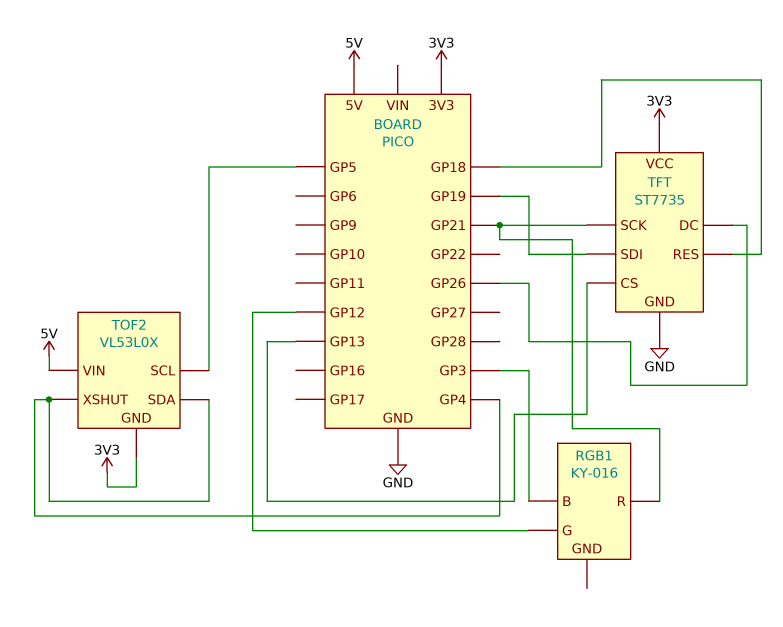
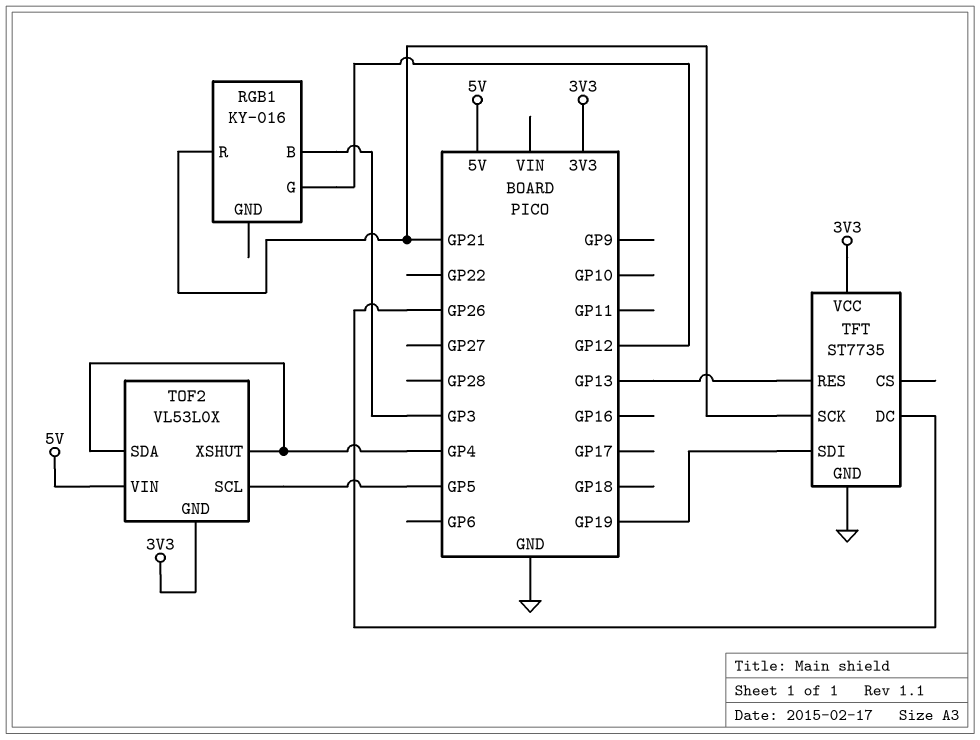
TFT pin CS: GP13 -> none
TFT pin RES: GP18 -> GP13

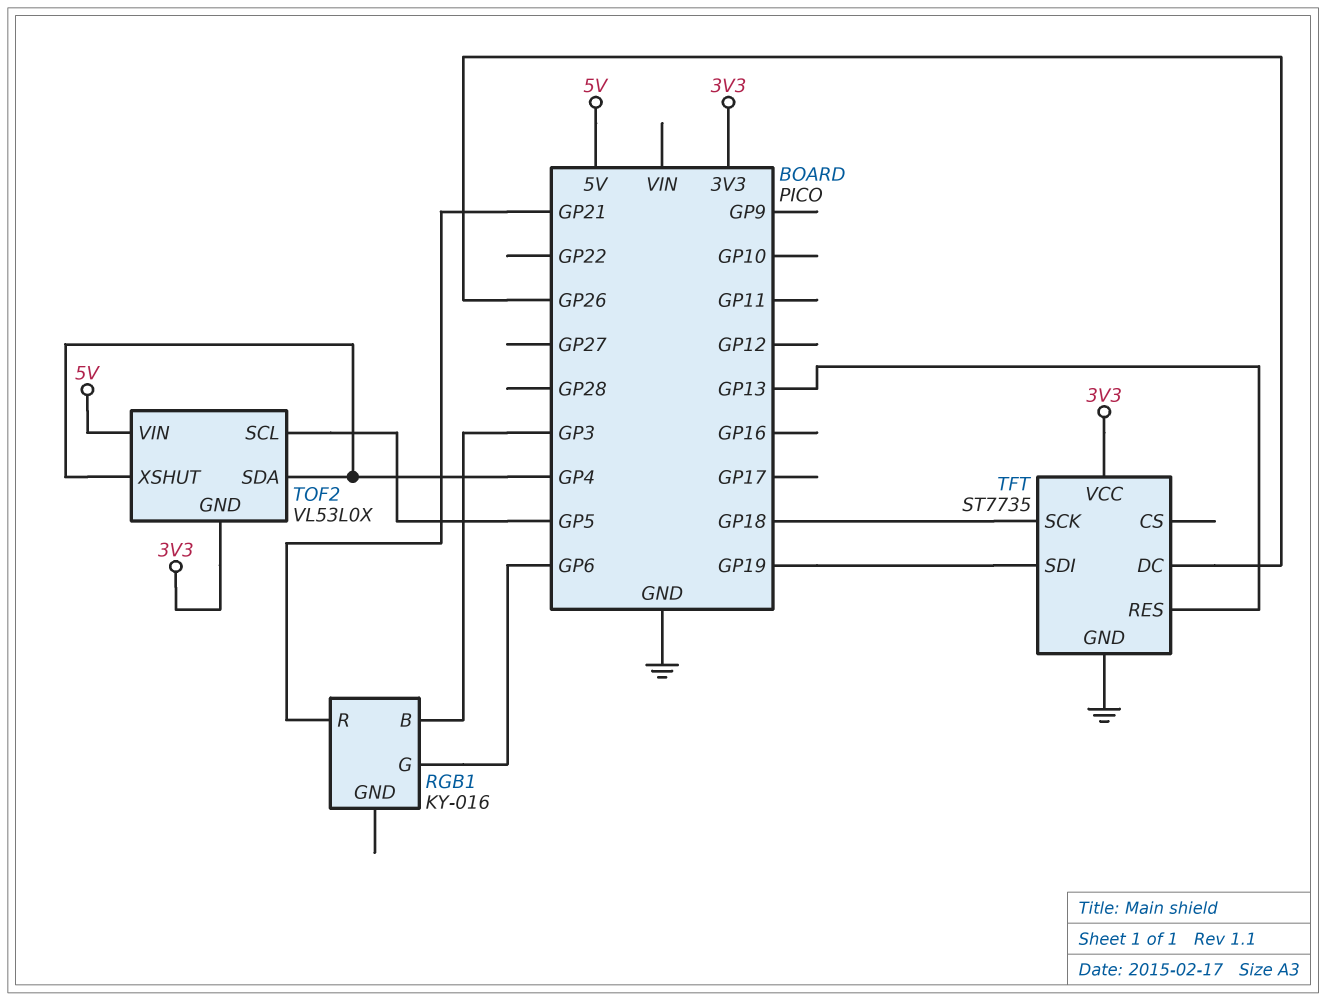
RGB1 pin G: GP12 -> GP6
TFT pin SCK: GP21 -> GP18

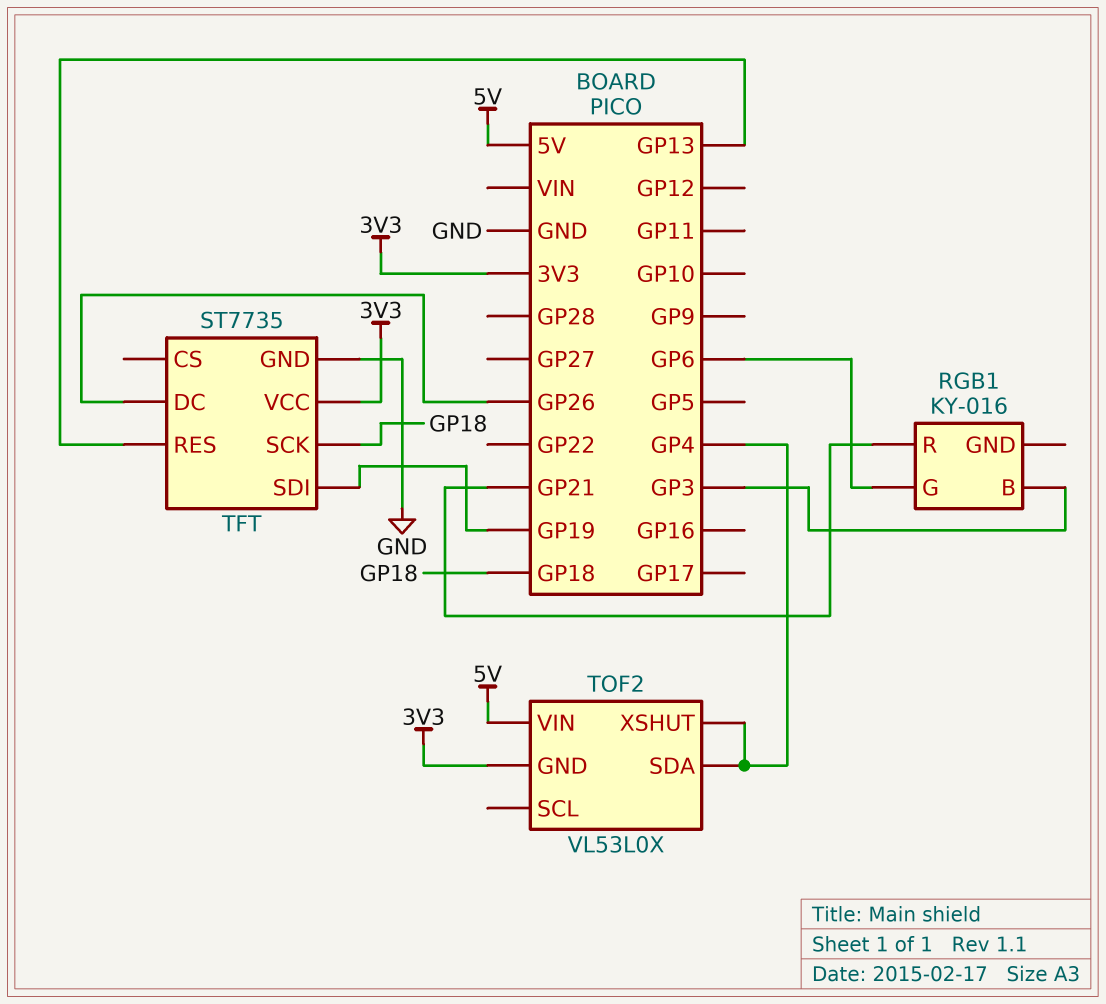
TOF2 pin SCL: GP5 -> none

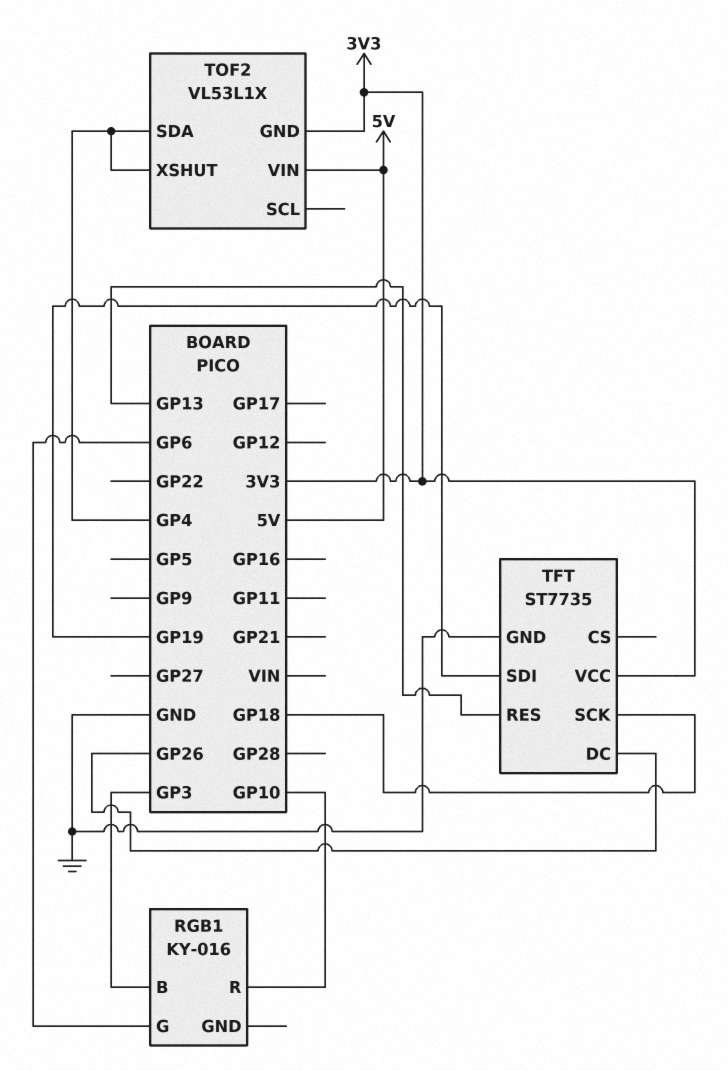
RGB1 pin R: GP21 -> GP10
TOF2: VL53L0X -> VL53L1X

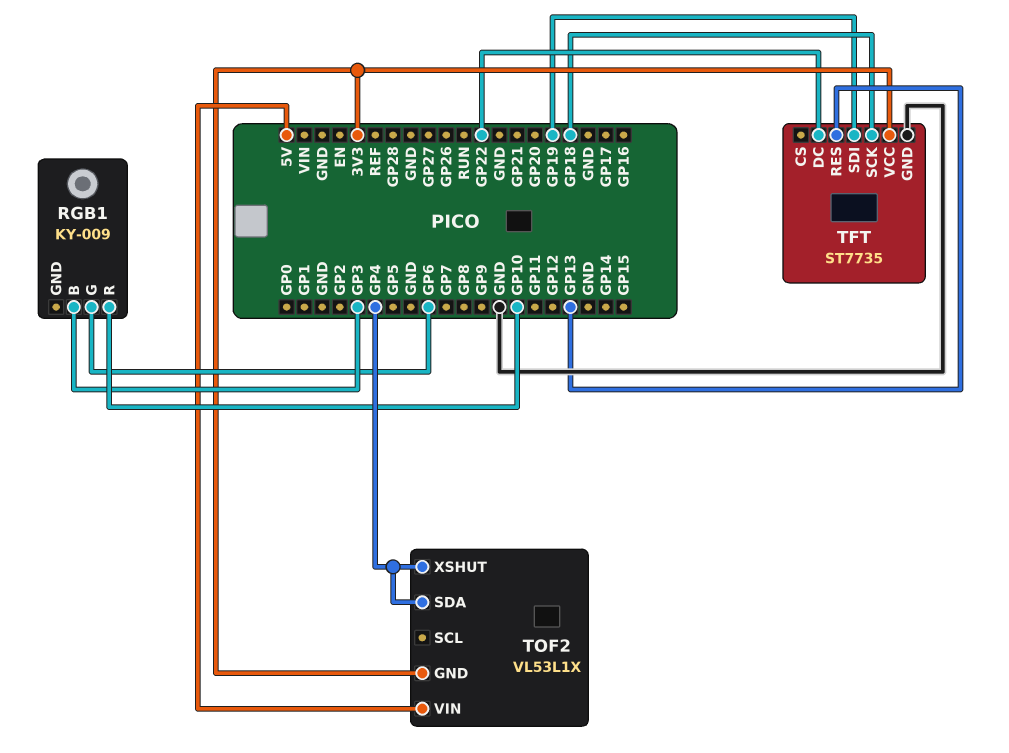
RGB1: KY-016 -> KY-009
TFT pin DC: GP26 -> GP22

